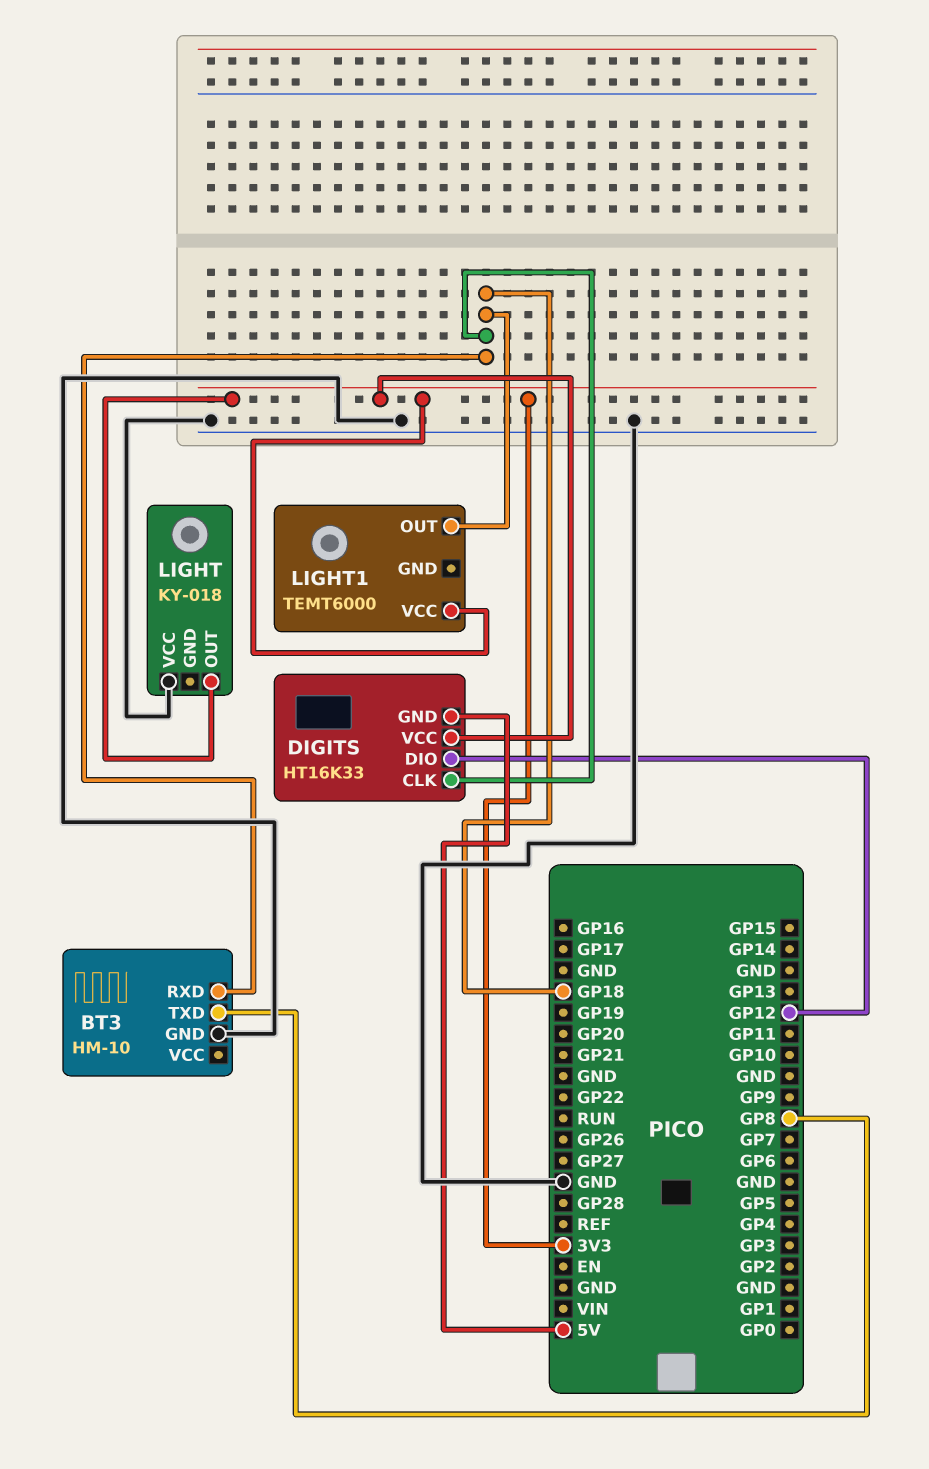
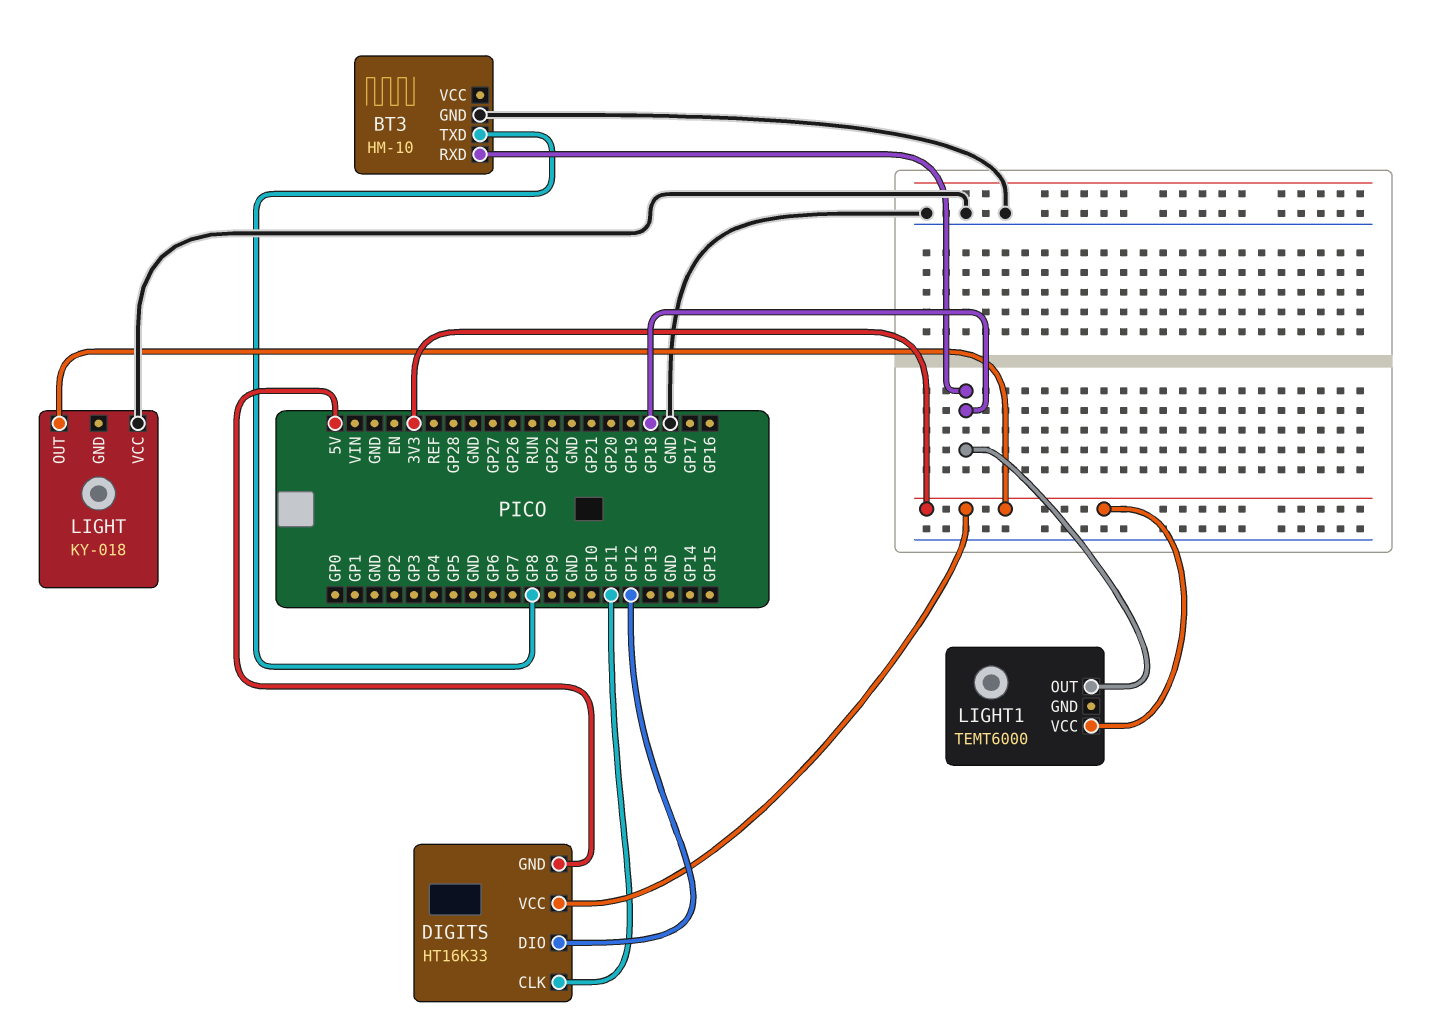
DIGITS pin CLK: GP18 -> GP11

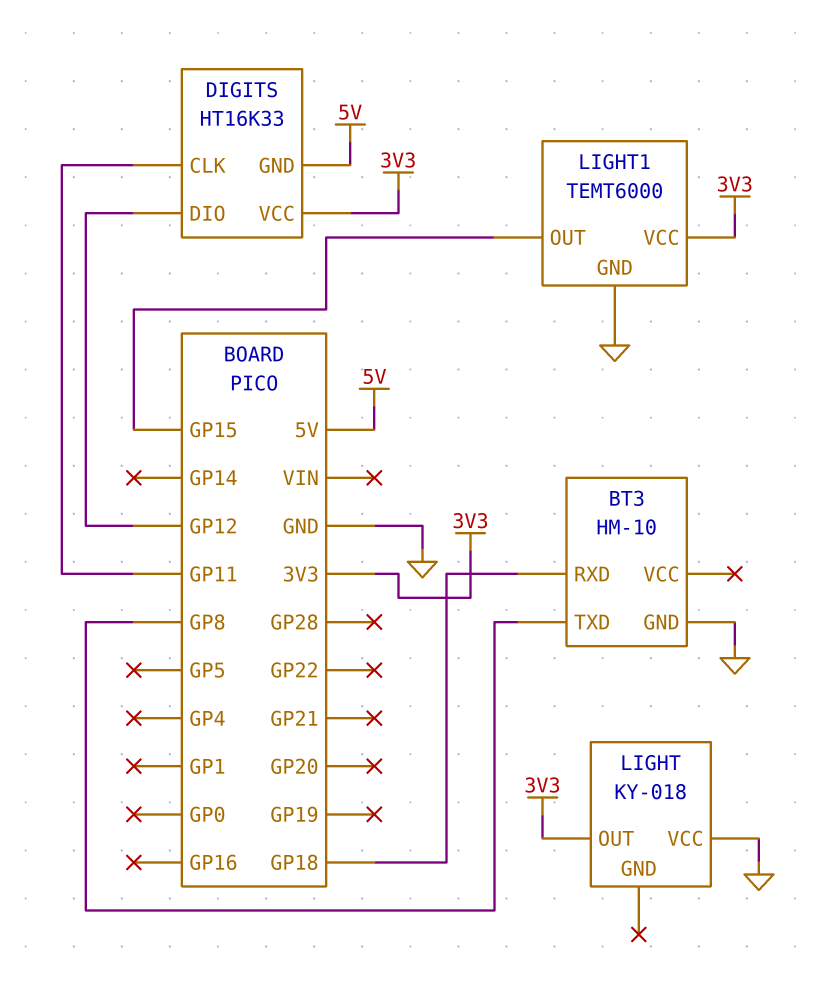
LIGHT1 pin GND: none -> GND
LIGHT1 pin OUT: GP18 -> GP15

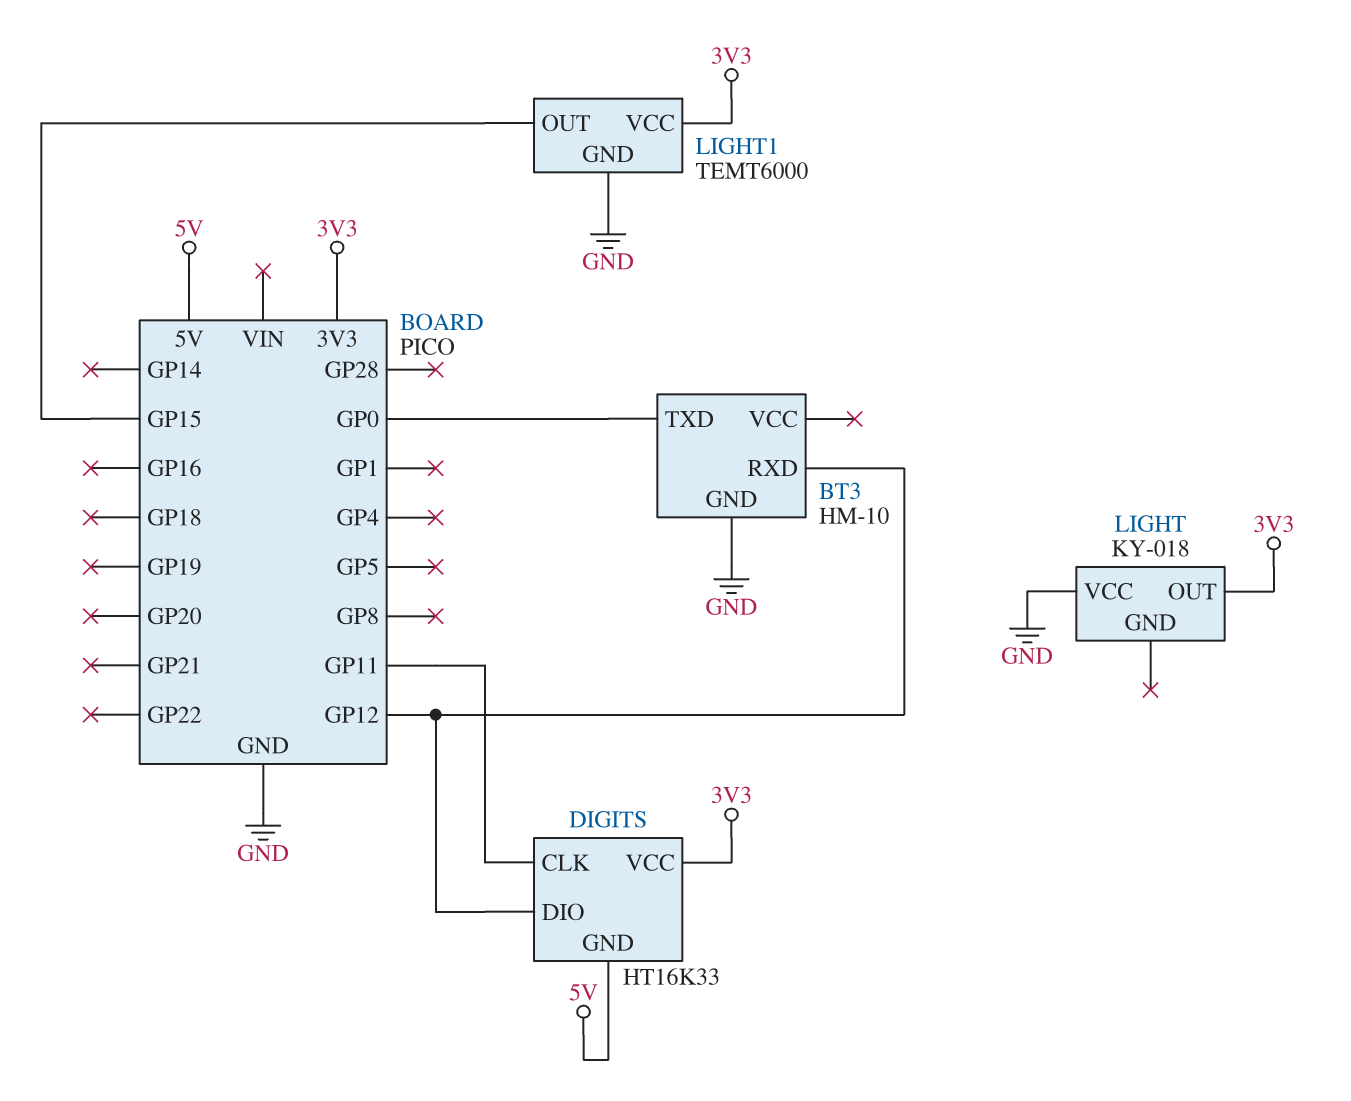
BT3 pin RXD: GP18 -> GP12
BT3 pin TXD: GP8 -> GP0

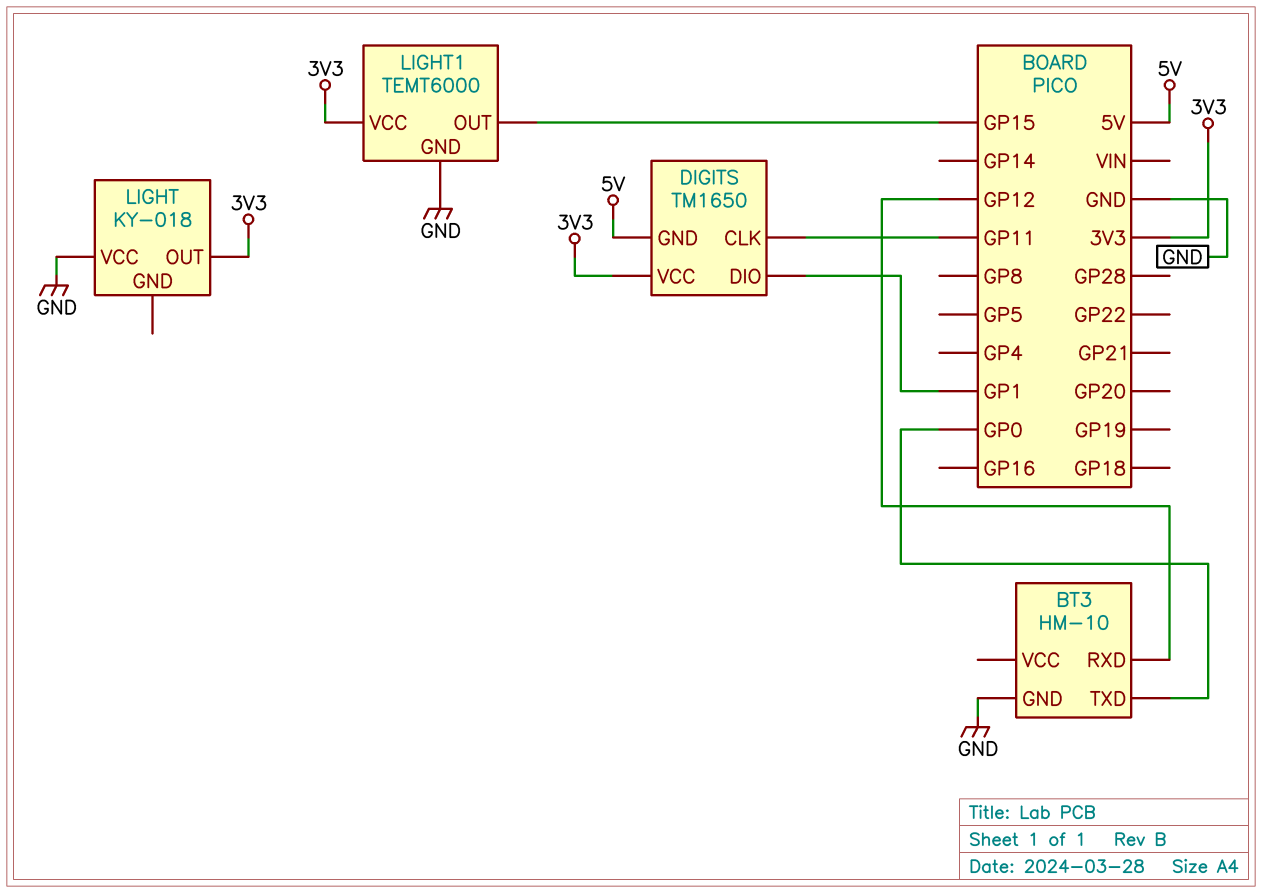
DIGITS: HT16K33 -> TM1650
DIGITS pin DIO: GP12 -> GP1

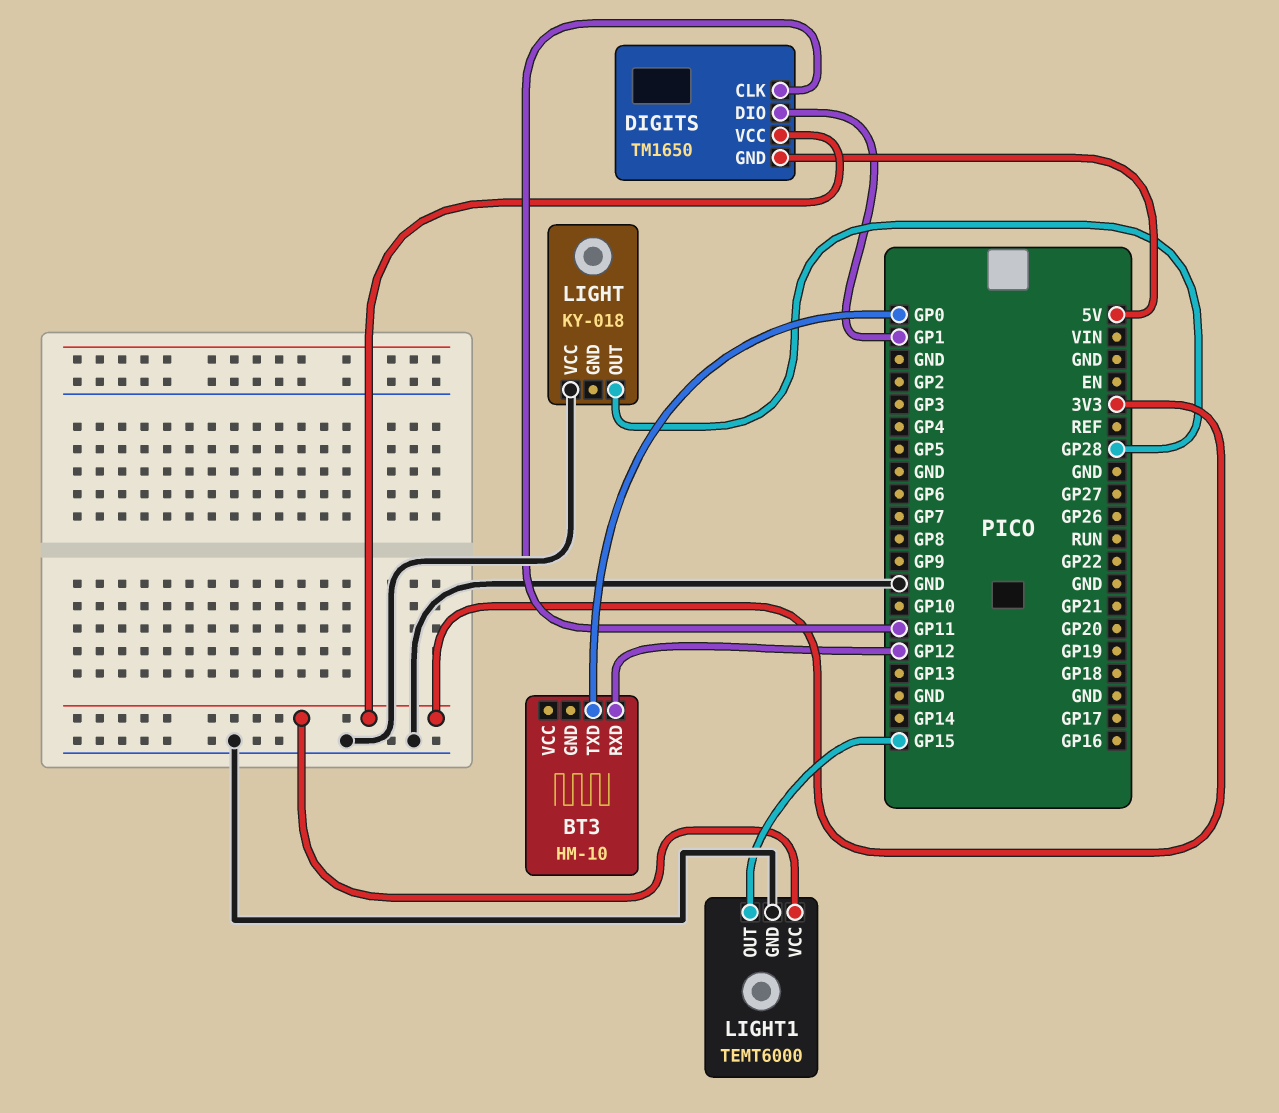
BT3 pin GND: GND -> none
LIGHT pin OUT: 3V3 -> GP28

